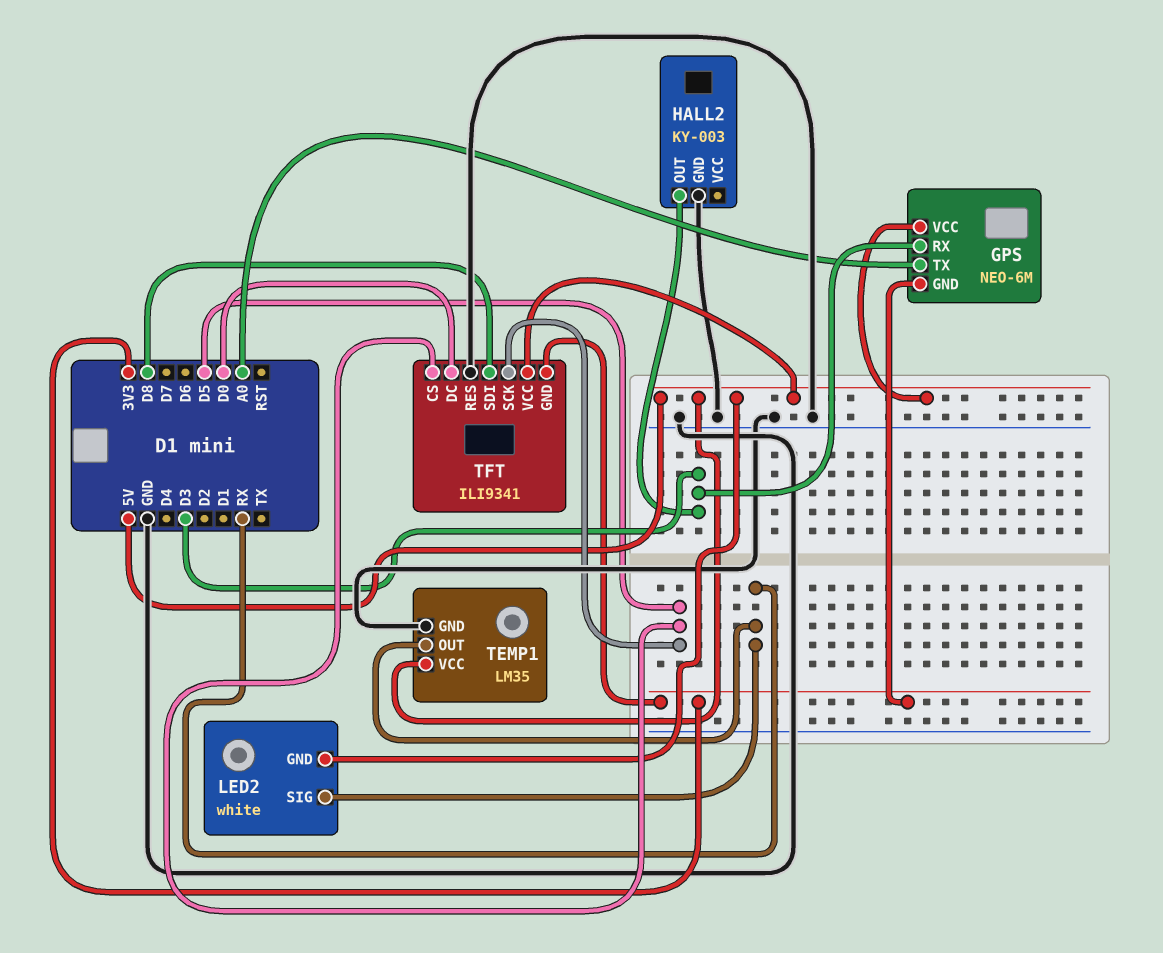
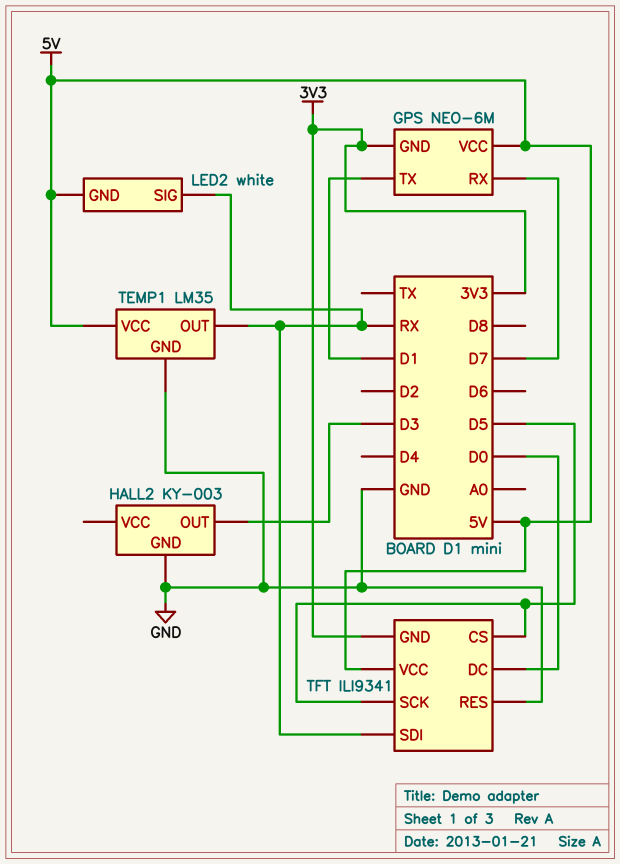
GPS pin RX: D3 -> D7
GPS pin TX: A0 -> D1
TFT pin SDI: D8 -> RX

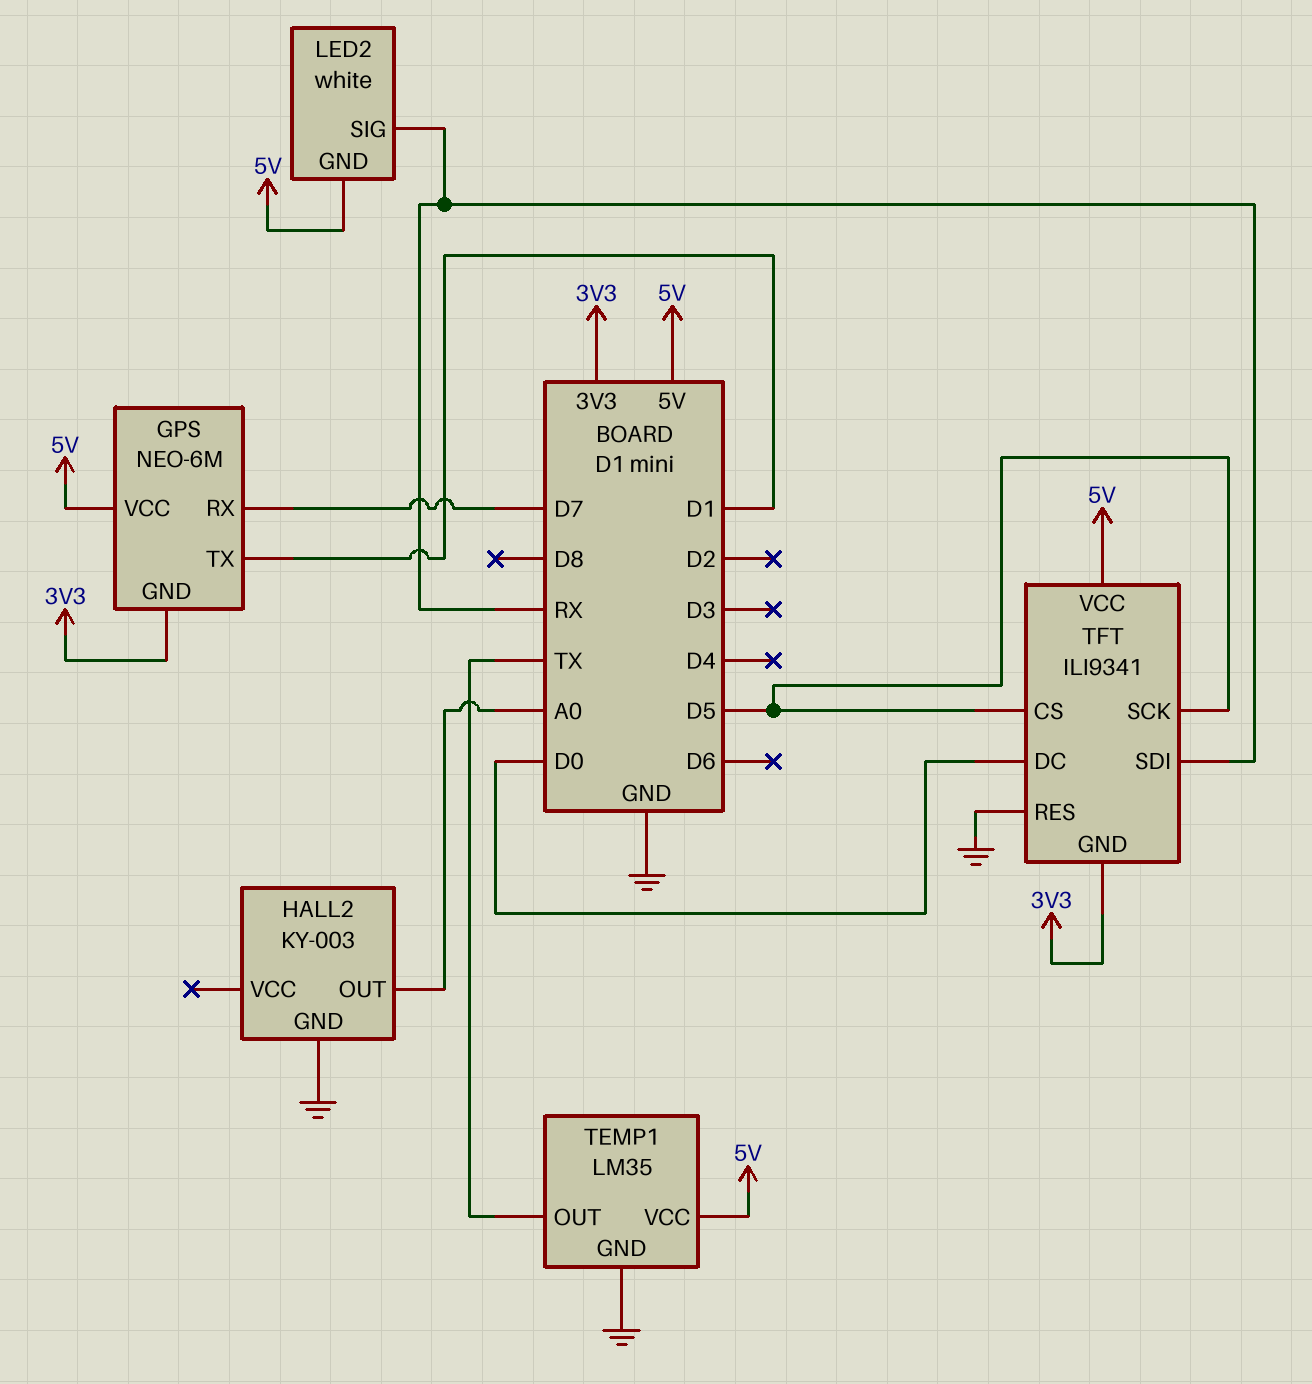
HALL2 pin OUT: D3 -> A0
TEMP1 pin OUT: RX -> TX

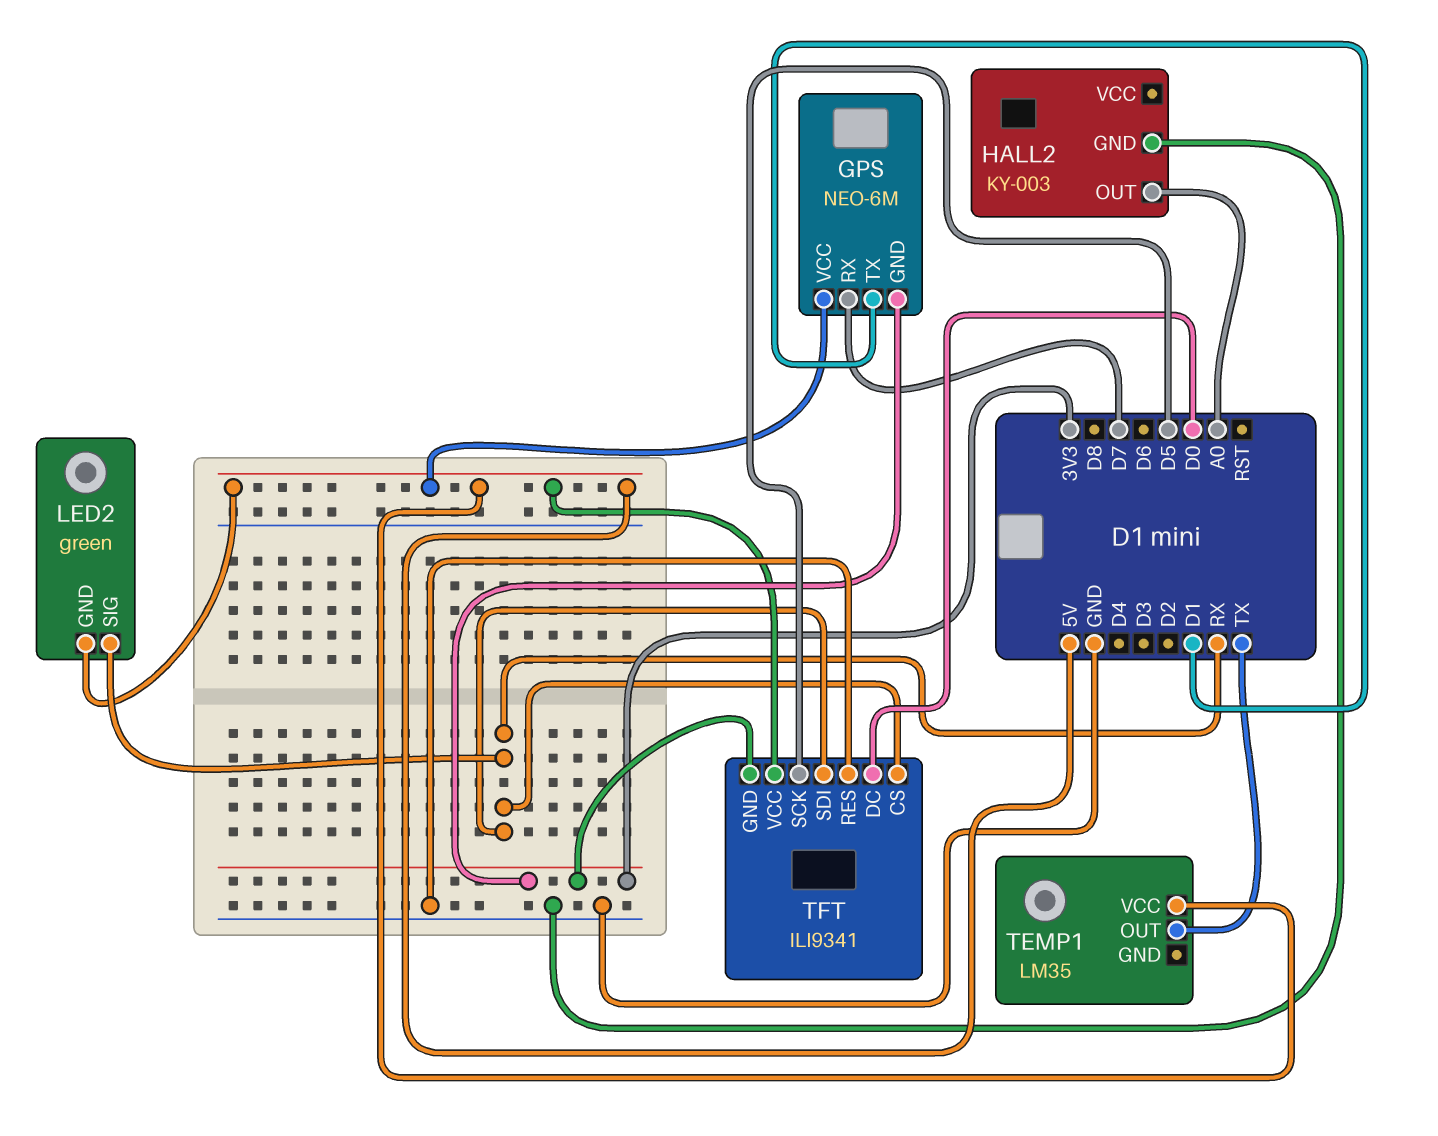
LED2: white -> green
TEMP1 pin GND: GND -> none
TFT pin CS: D5 -> RX

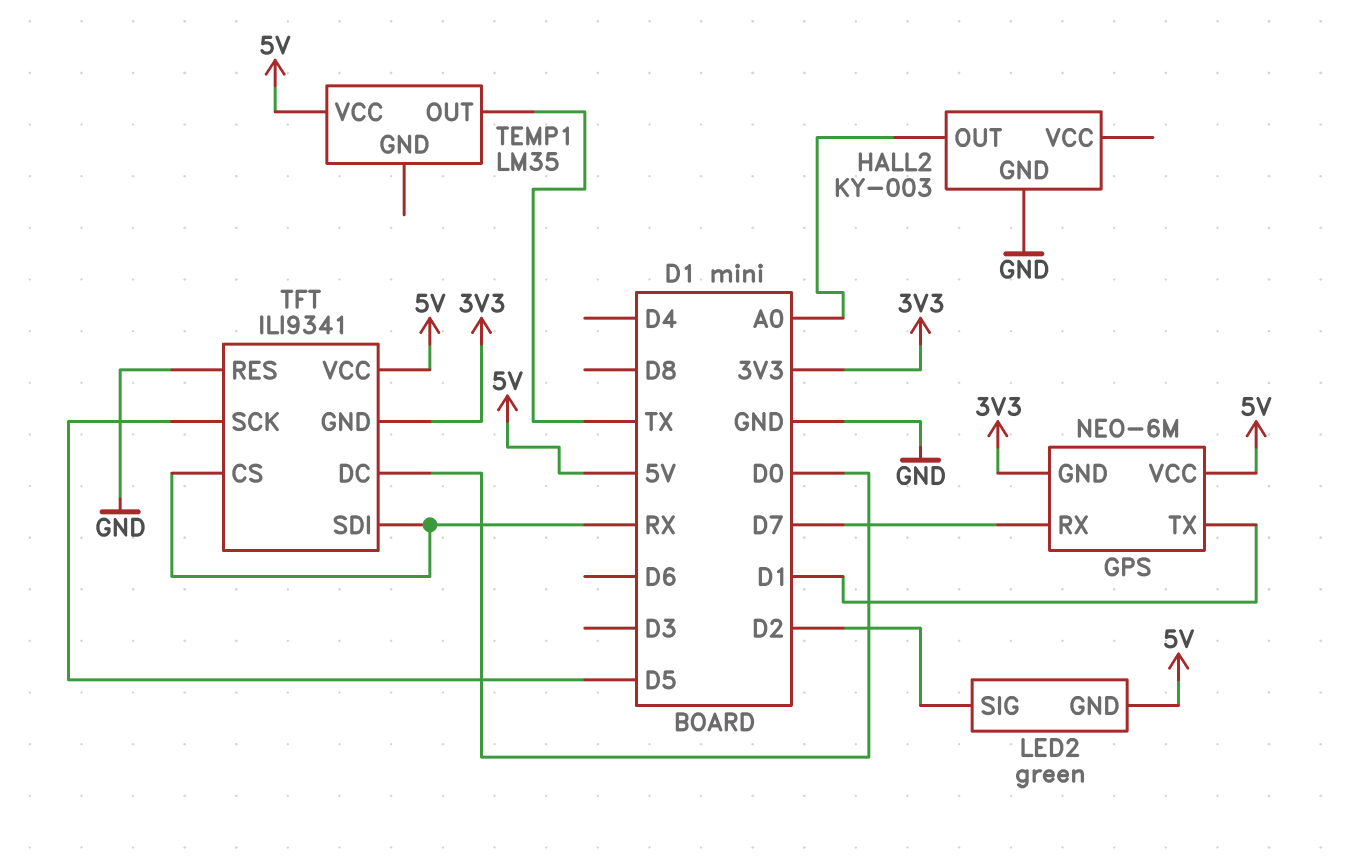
LED2 pin SIG: RX -> D2

